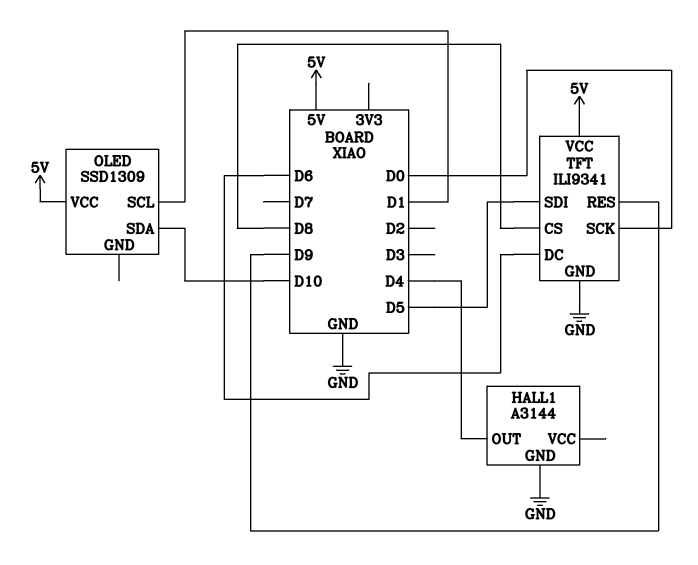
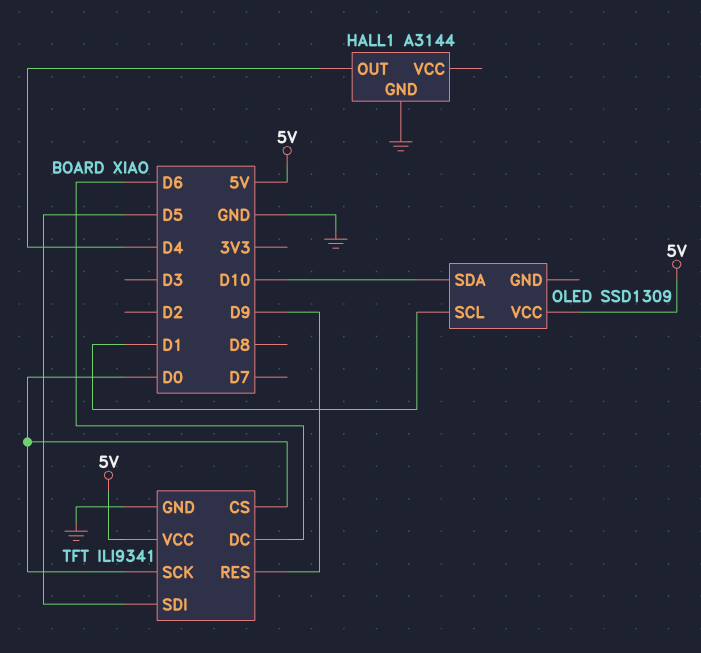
TFT pin CS: D8 -> D0

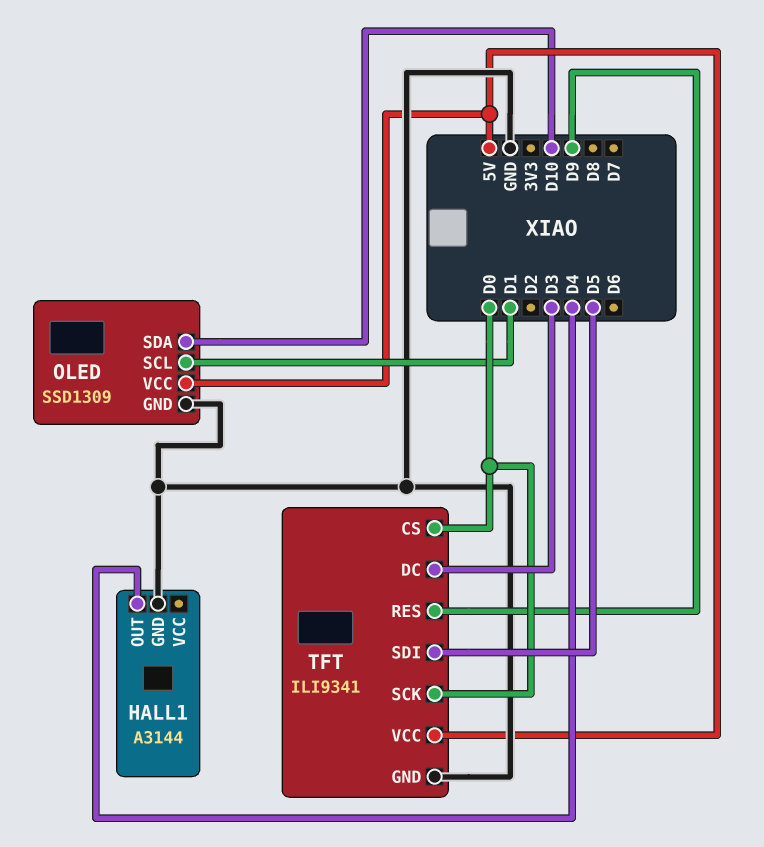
OLED pin GND: none -> GND
TFT pin DC: D6 -> D3

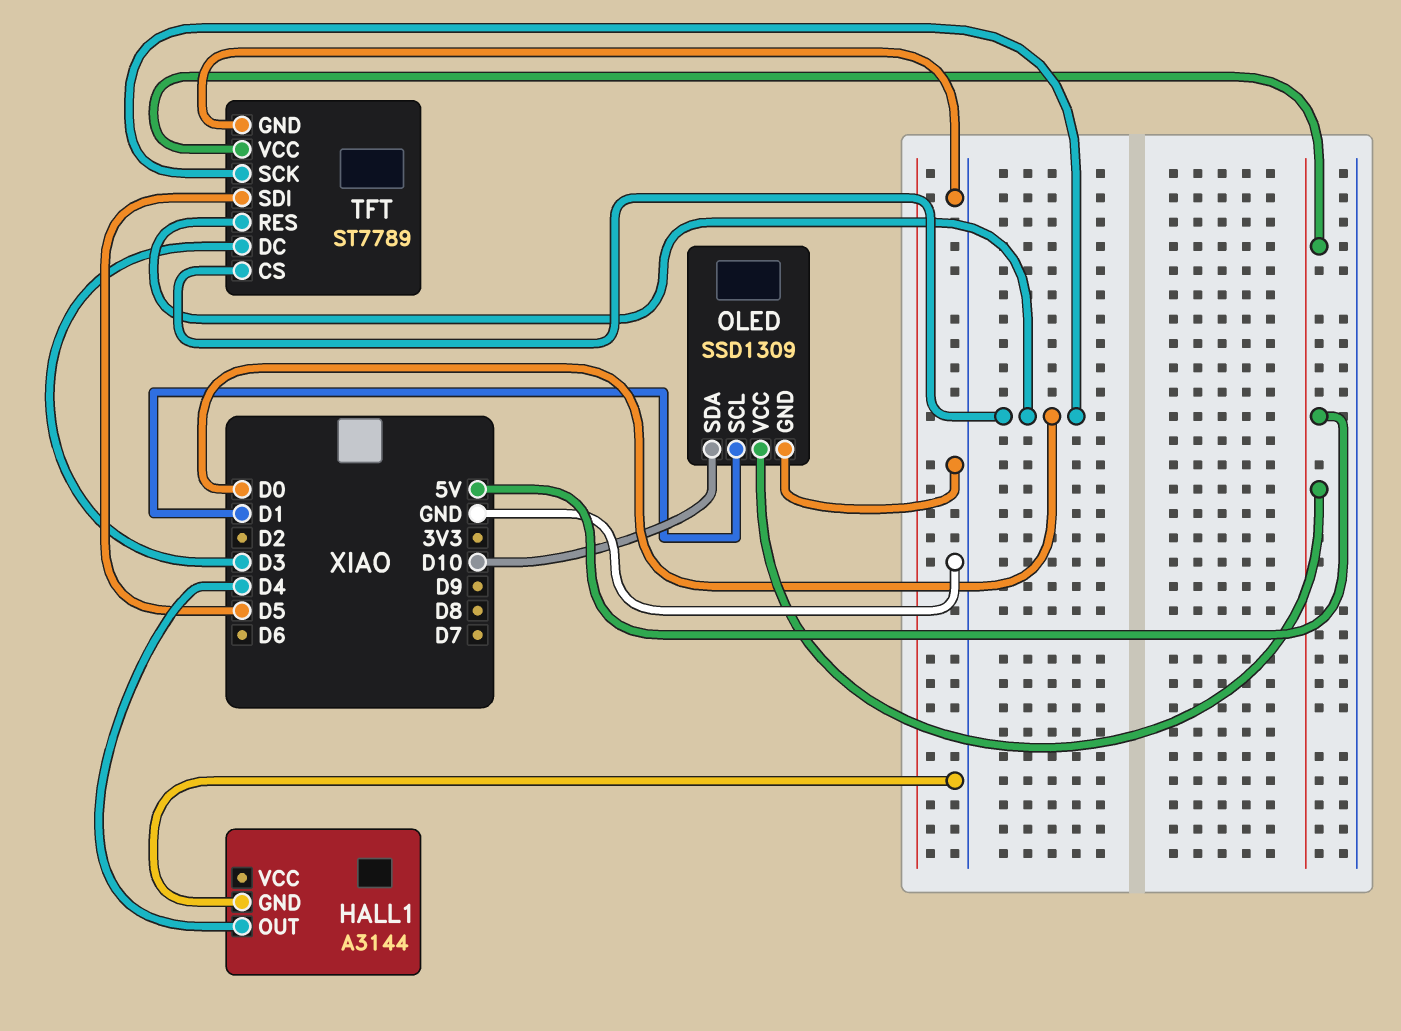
TFT: ILI9341 -> ST7789
TFT pin RES: D9 -> D0

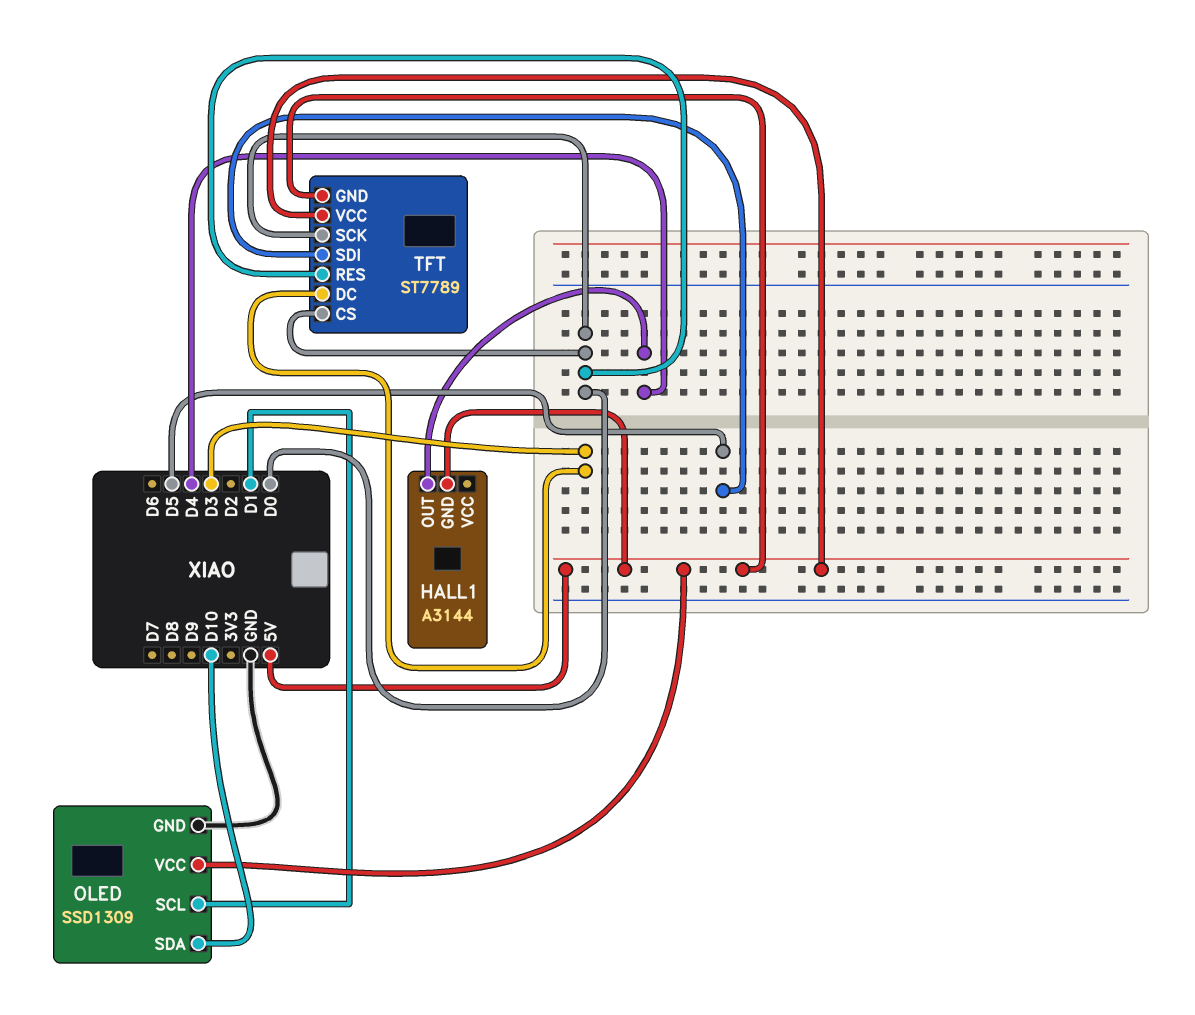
HALL1 pin GND: GND -> 5V
TFT pin GND: GND -> 5V

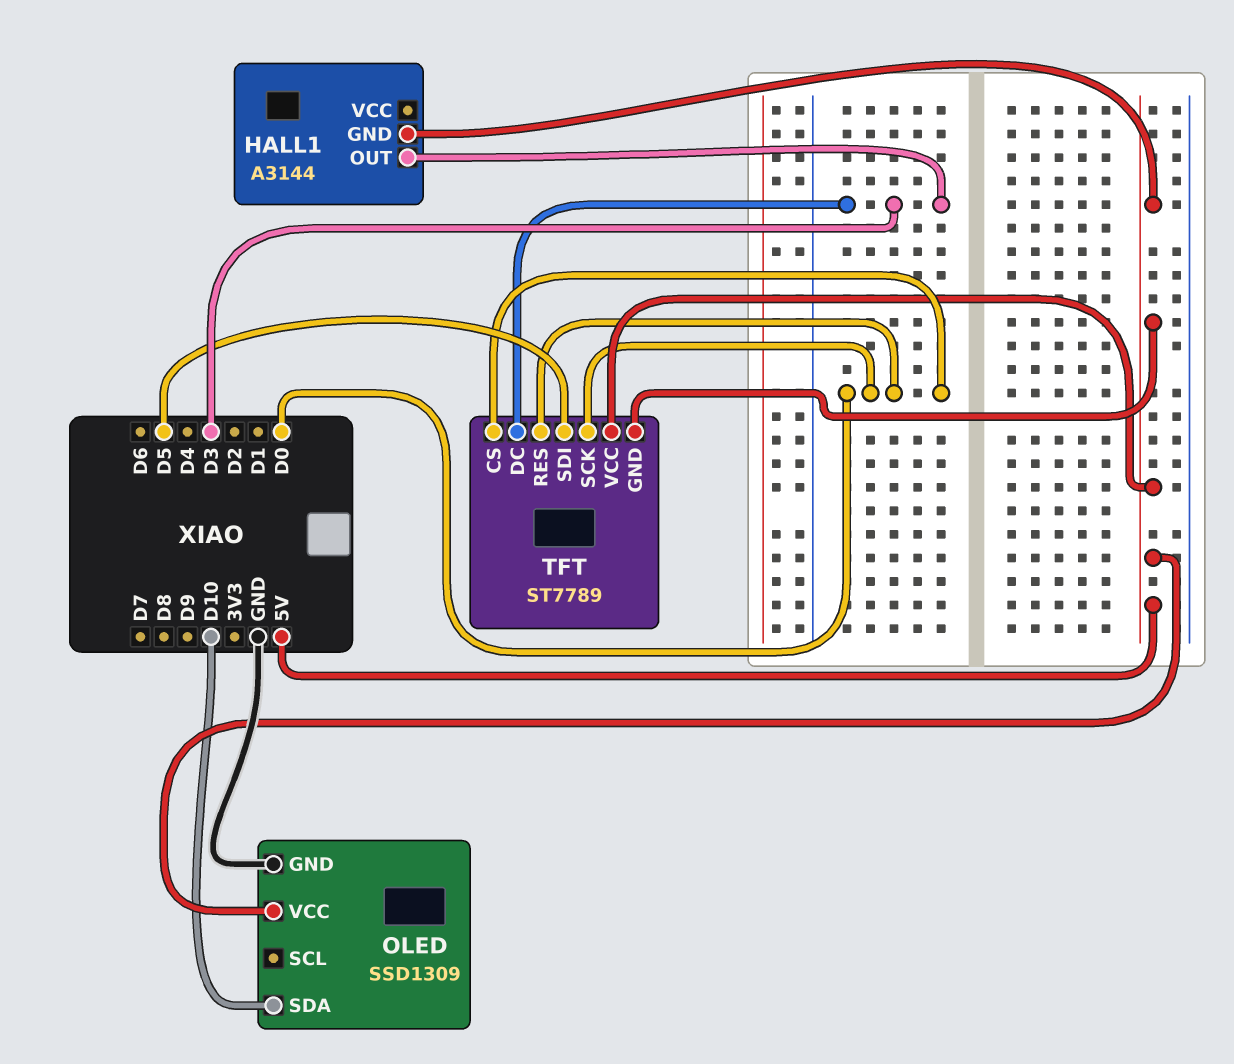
HALL1 pin OUT: D4 -> D3
OLED pin SCL: D1 -> none

